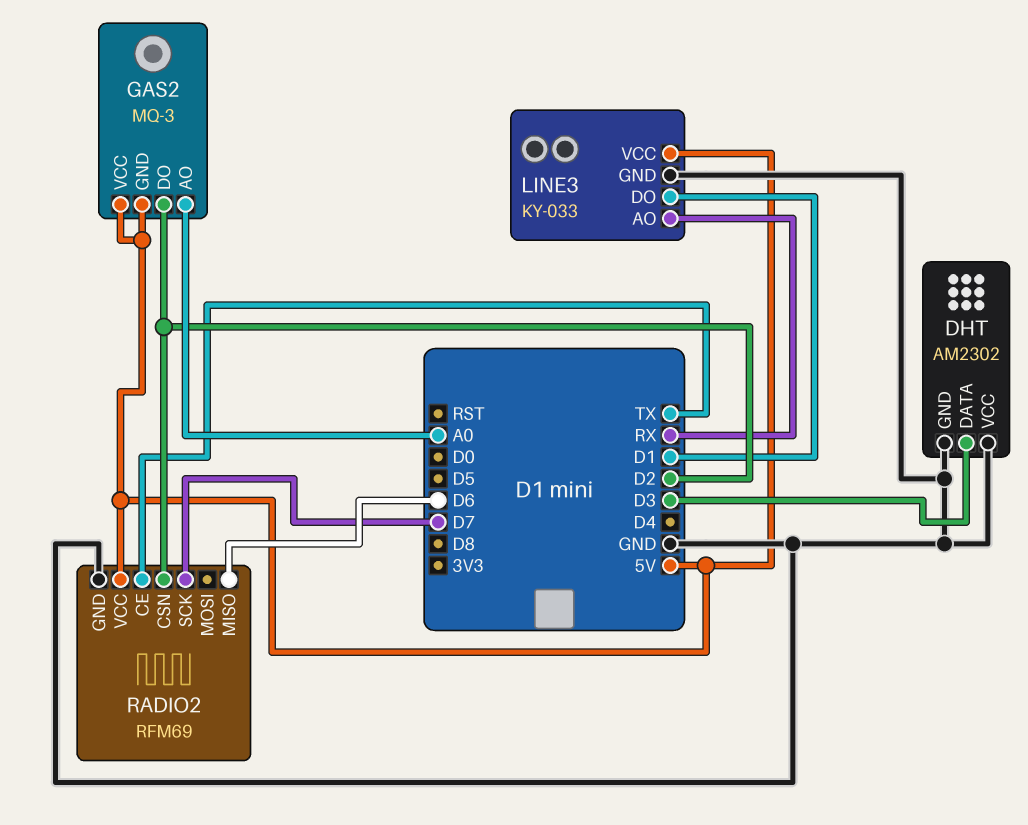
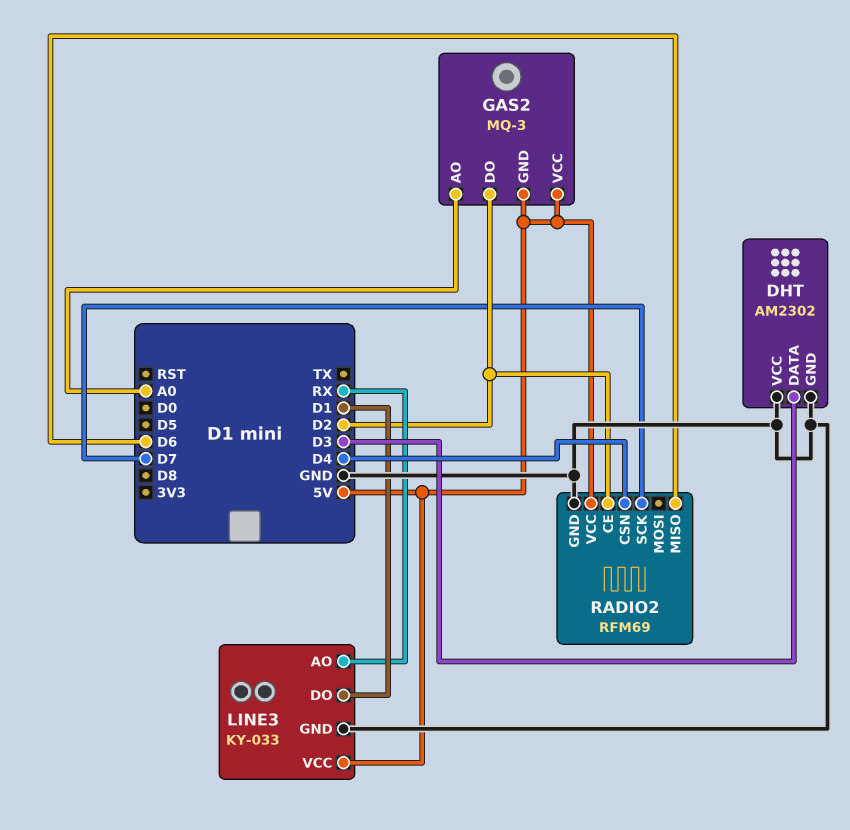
RADIO2 pin CE: TX -> D2
RADIO2 pin CSN: D2 -> D4

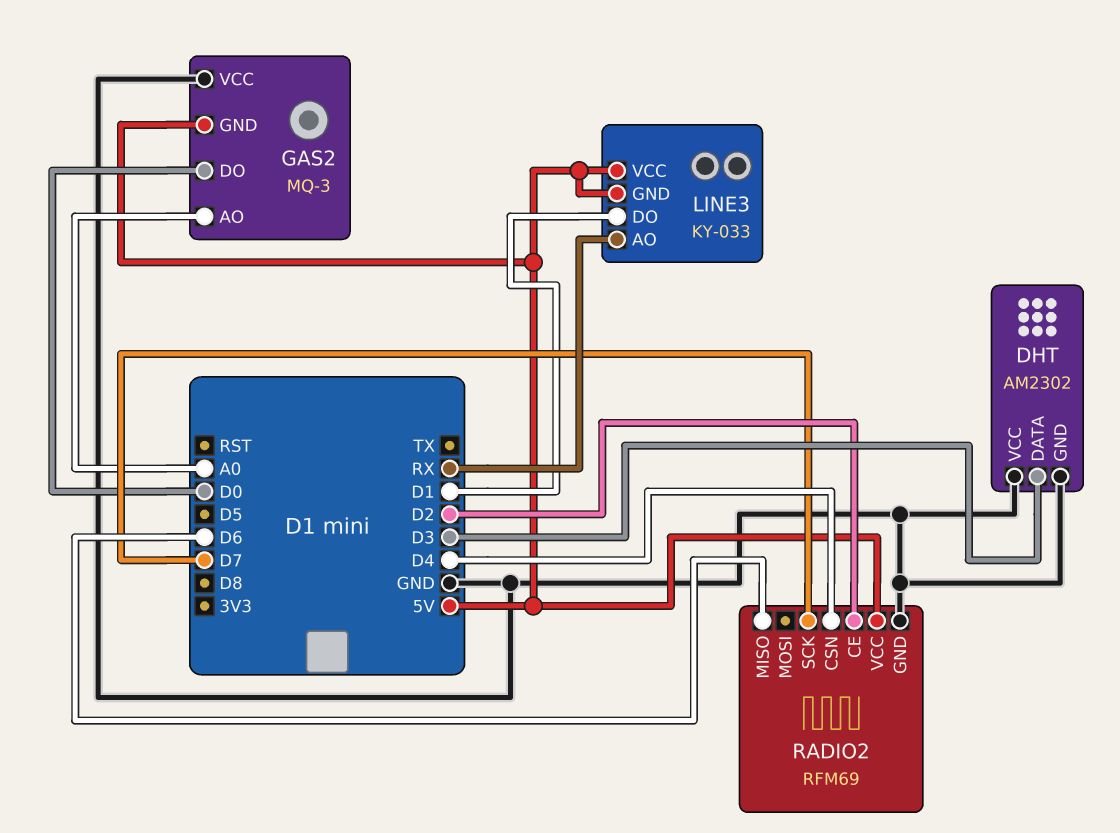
GAS2 pin DO: D2 -> D0
GAS2 pin VCC: 5V -> GND
LINE3 pin GND: GND -> 5V

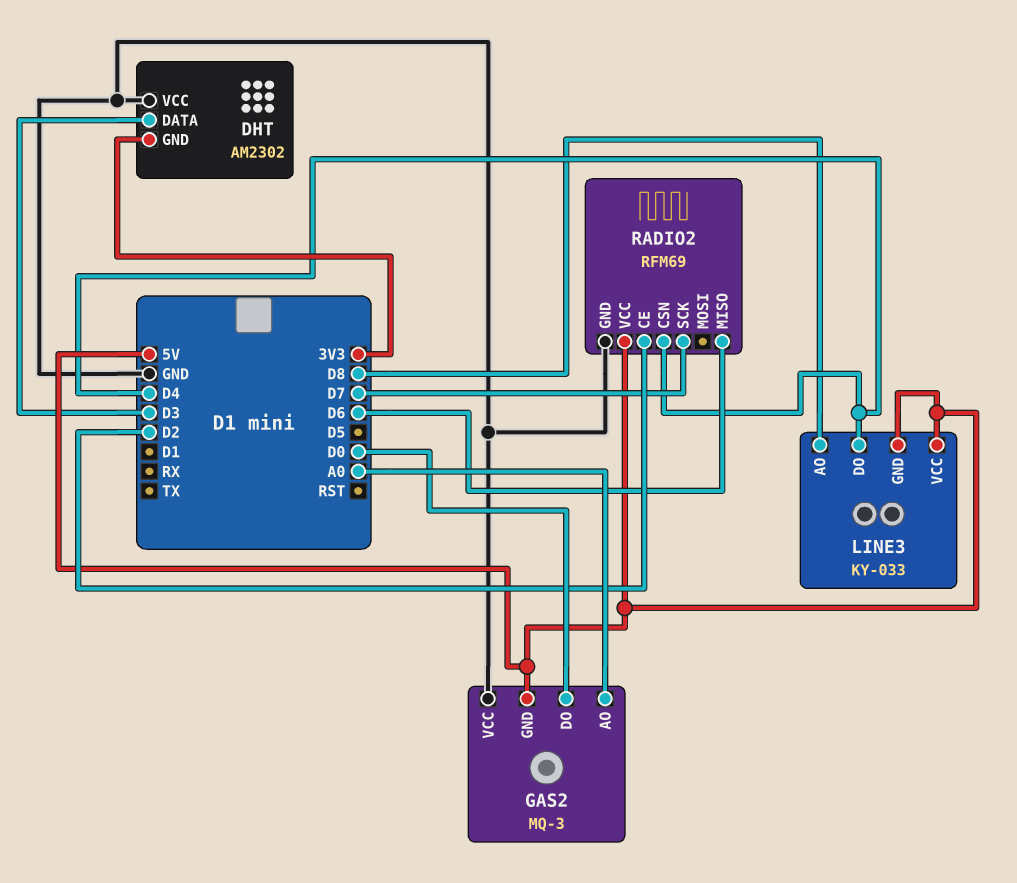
DHT pin GND: GND -> 3V3
LINE3 pin AO: RX -> D8
LINE3 pin DO: D1 -> D4

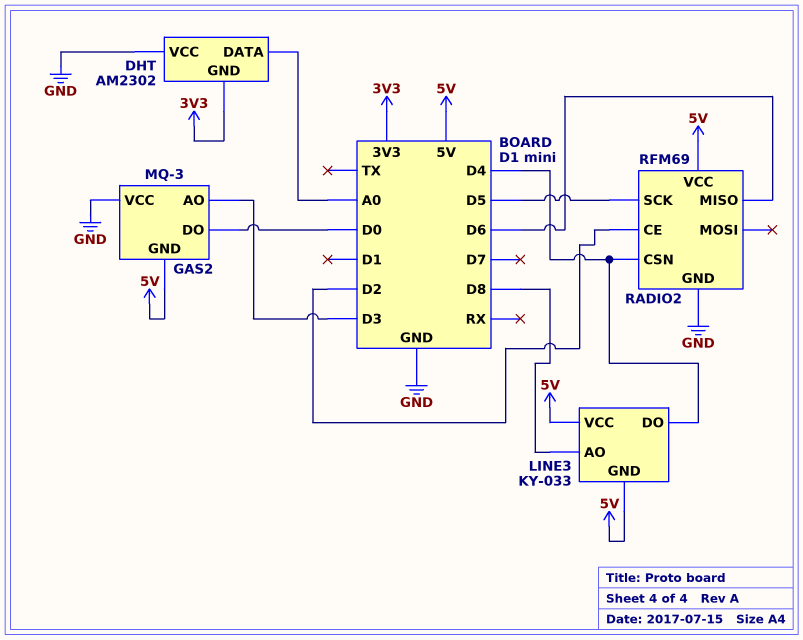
DHT pin DATA: D3 -> A0
GAS2 pin AO: A0 -> D3
RADIO2 pin SCK: D7 -> D5

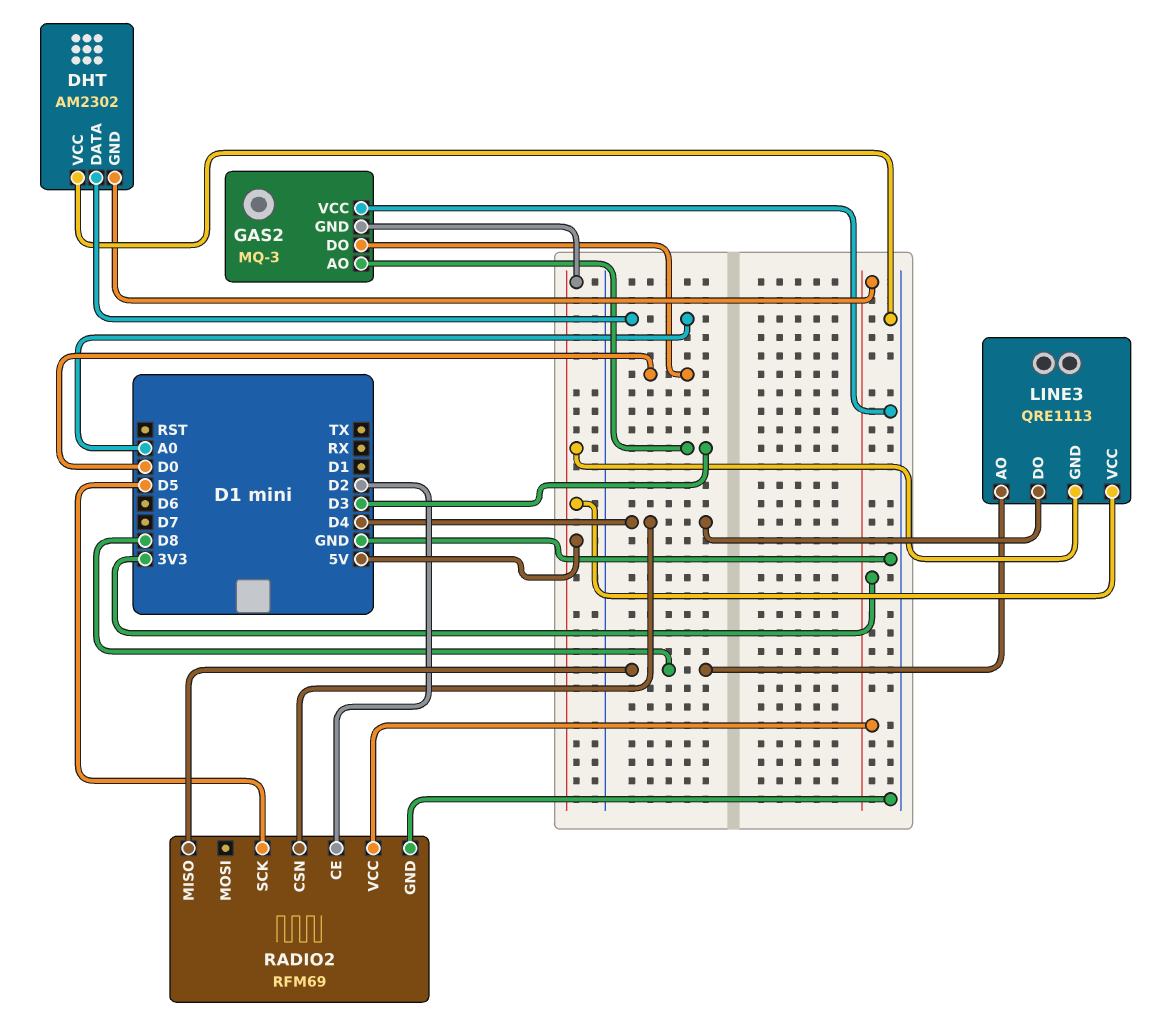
LINE3: KY-033 -> QRE1113
RADIO2 pin MISO: D6 -> D8
RADIO2 pin VCC: 5V -> 3V3

